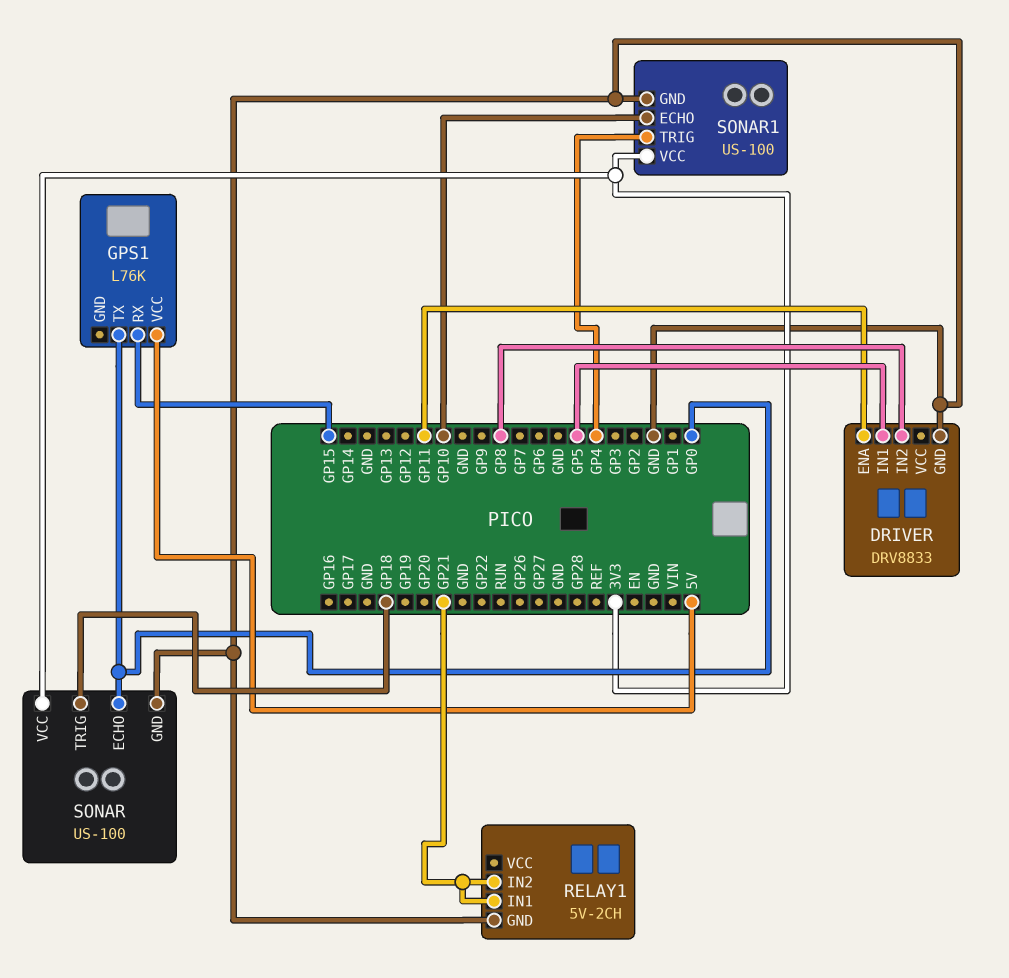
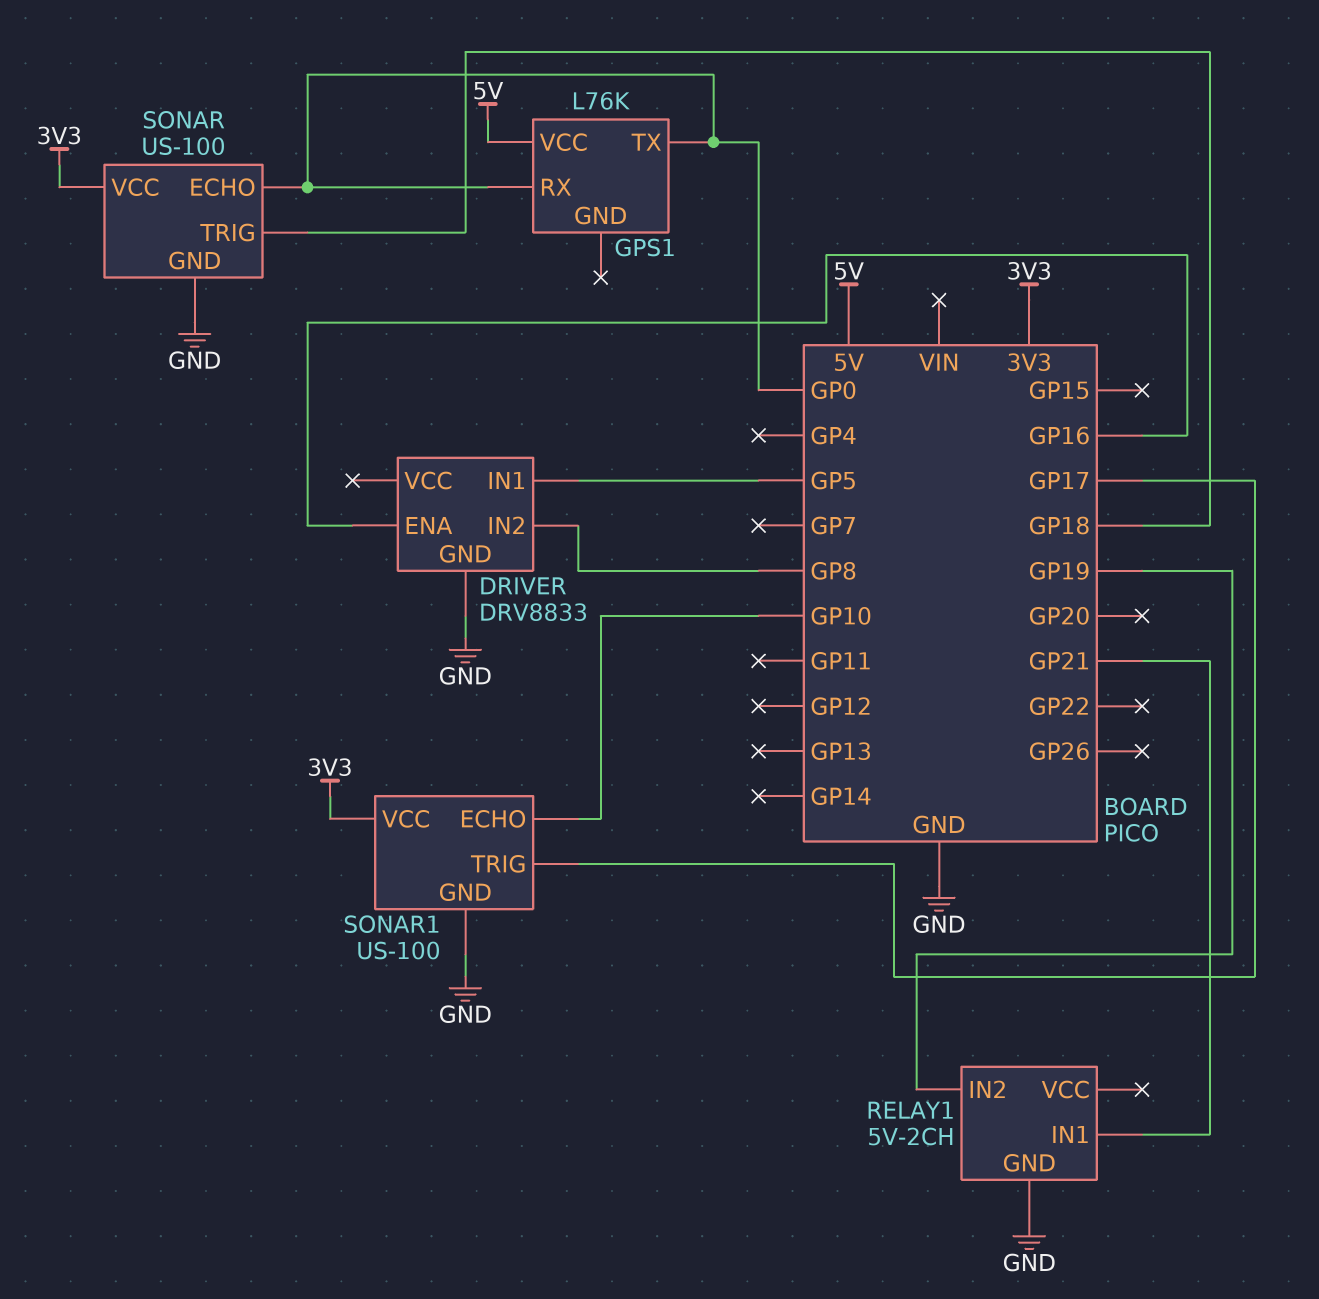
DRIVER pin ENA: GP11 -> GP16
GPS1 pin RX: GP15 -> GP0
RELAY1 pin IN2: GP21 -> GP19
SONAR1 pin TRIG: GP4 -> GP17

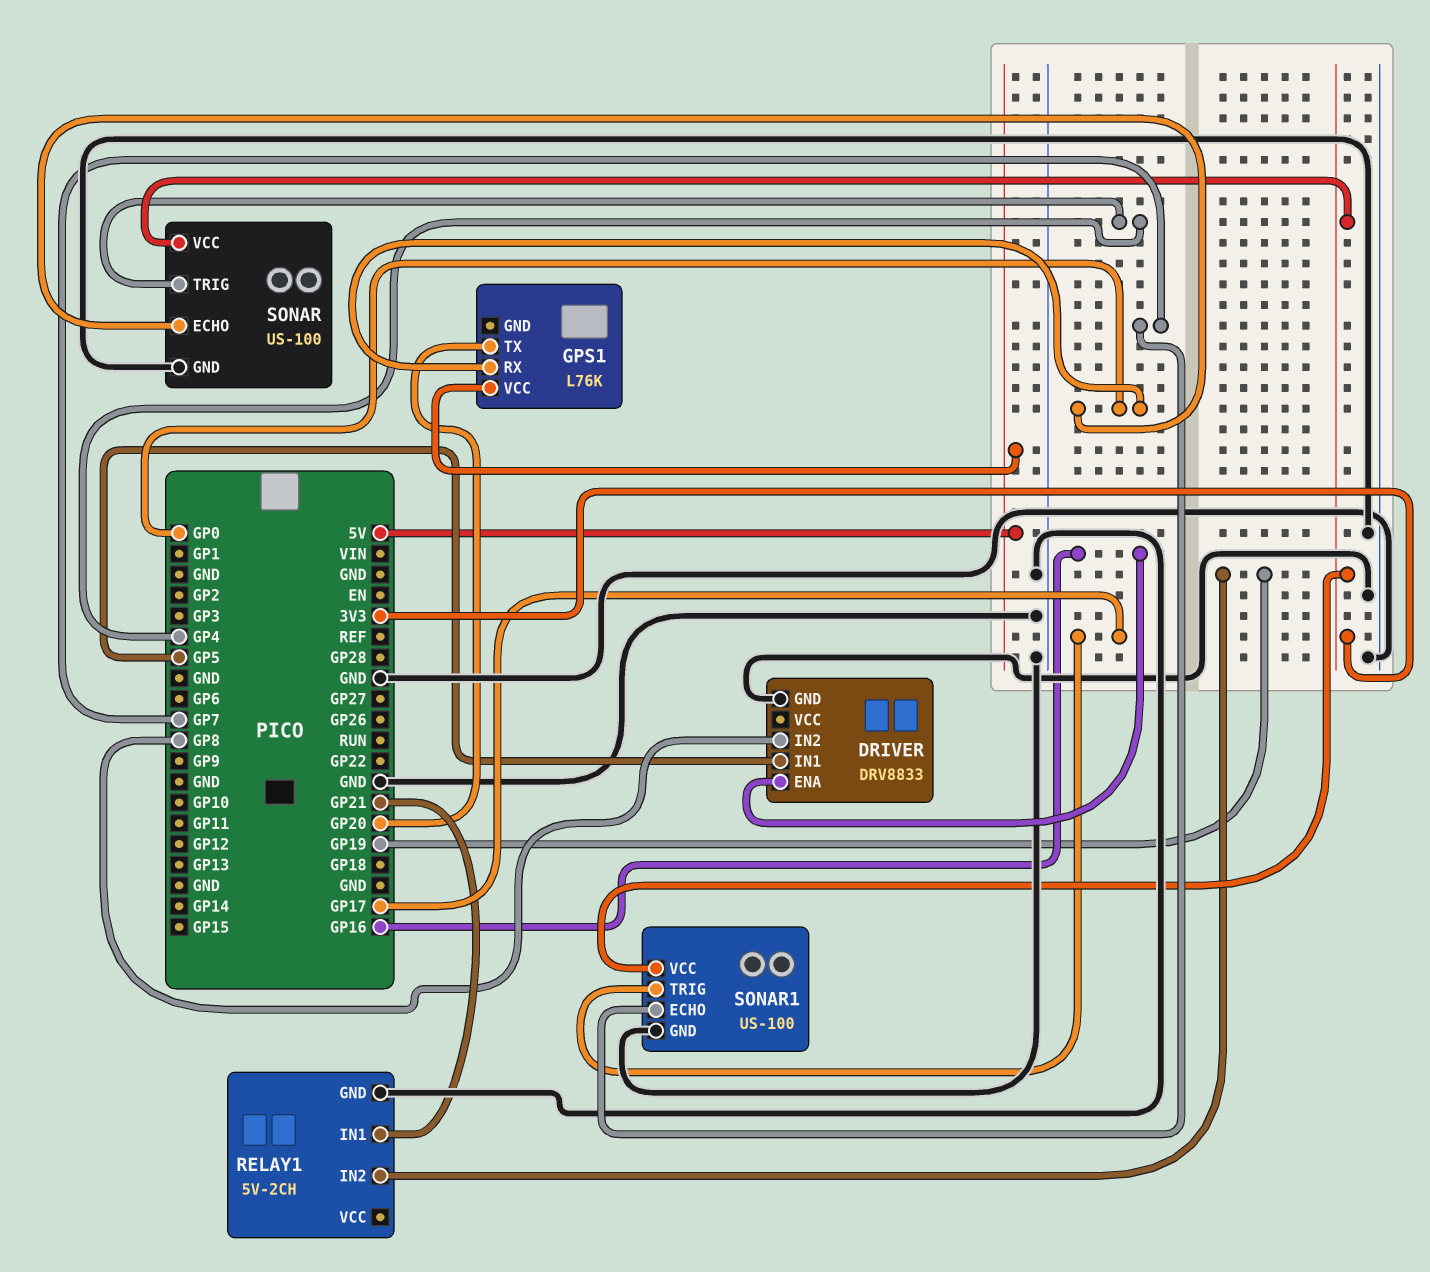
GPS1 pin TX: GP0 -> GP20
SONAR pin TRIG: GP18 -> GP4
SONAR1 pin ECHO: GP10 -> GP7

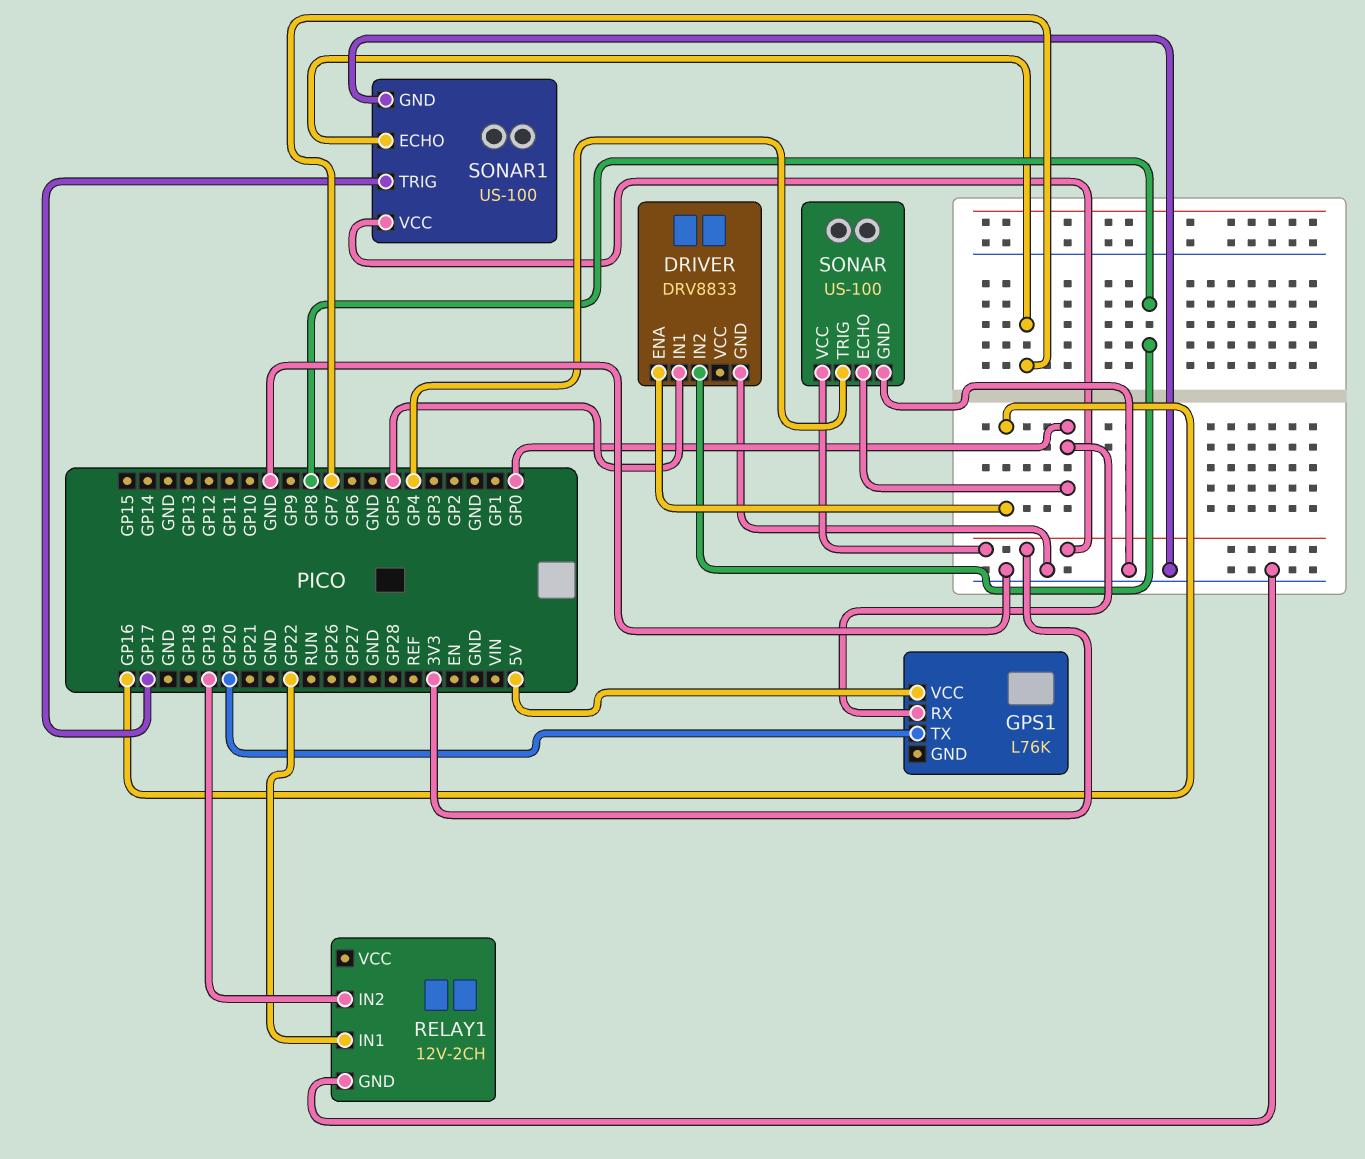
RELAY1: 5V-2CH -> 12V-2CH
RELAY1 pin IN1: GP21 -> GP22

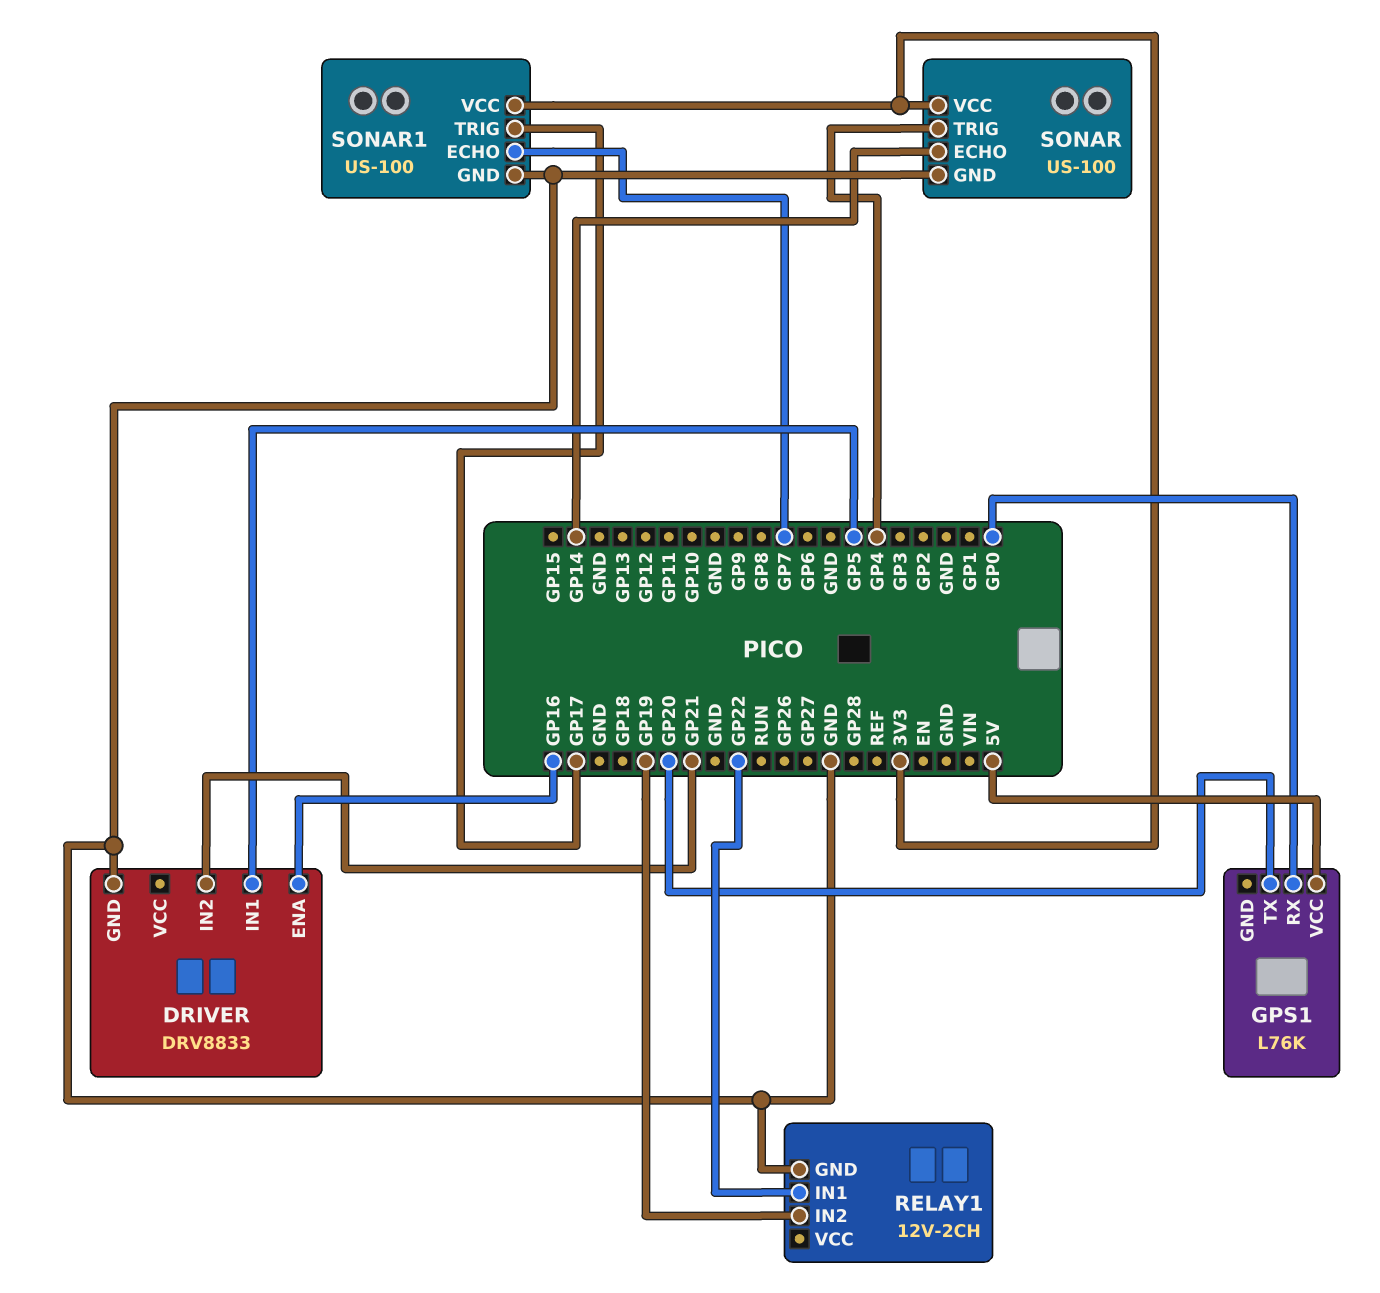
DRIVER pin IN2: GP8 -> GP21
SONAR pin ECHO: GP0 -> GP14

